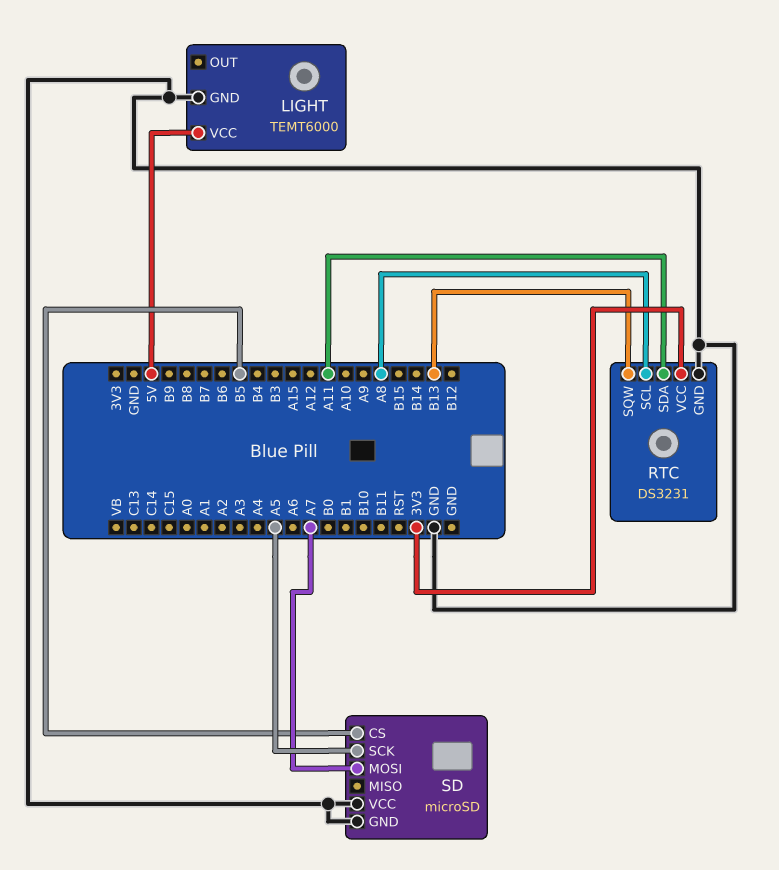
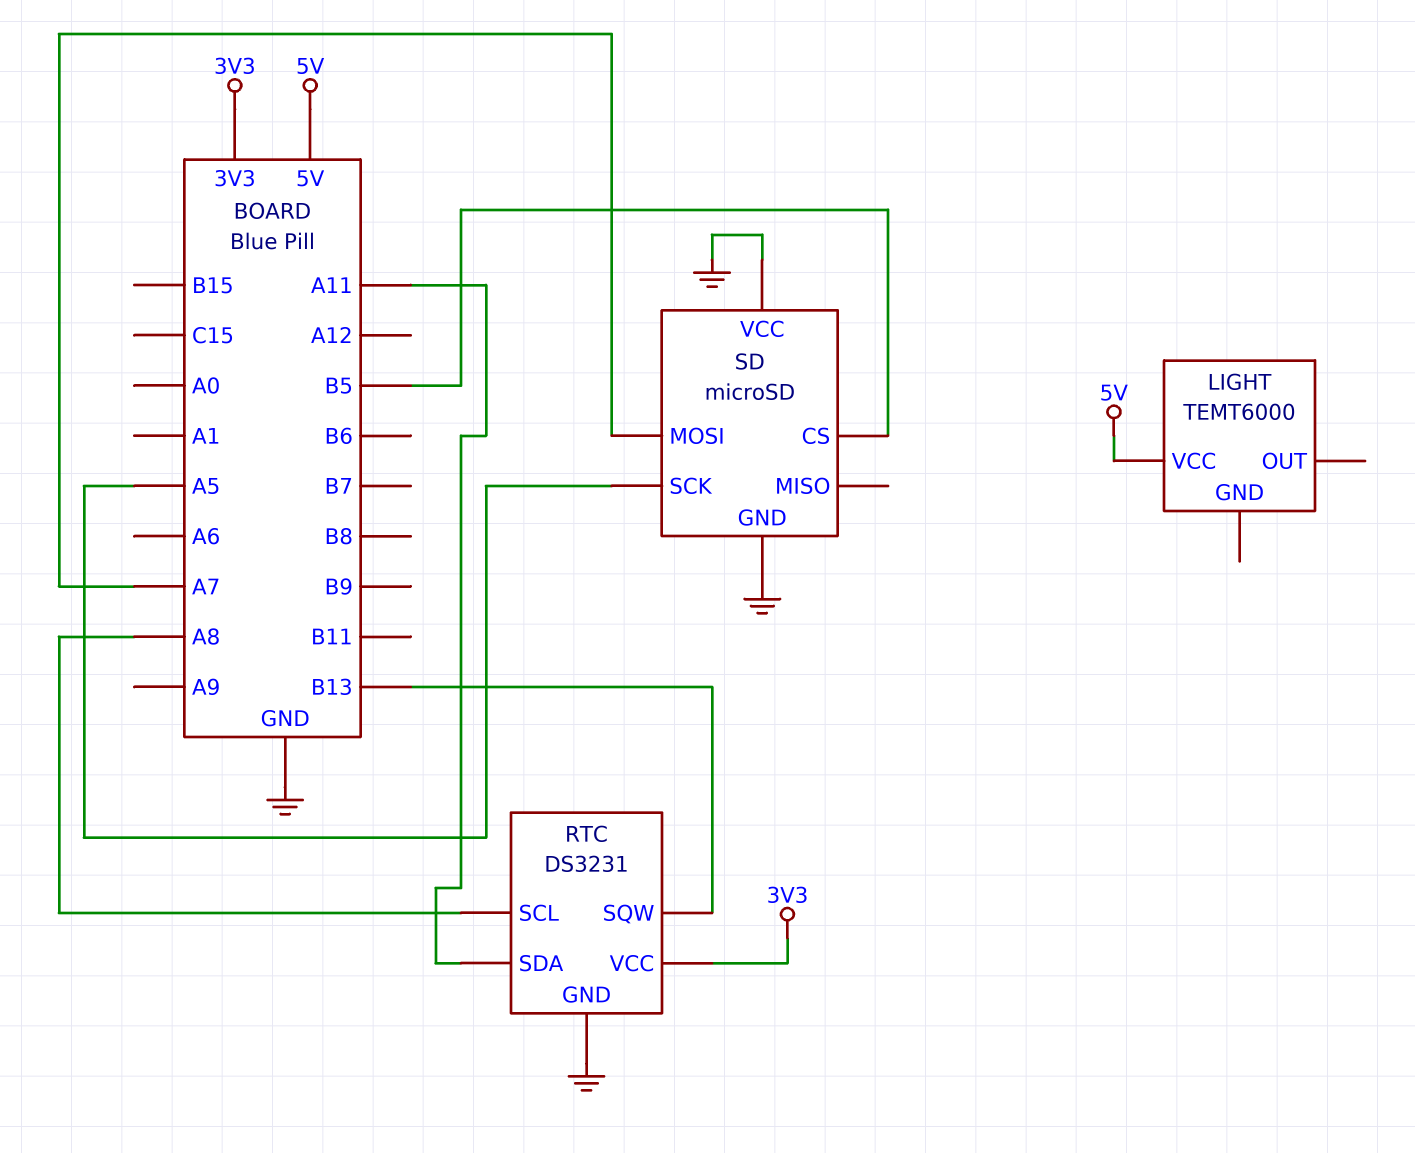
LIGHT pin GND: GND -> none

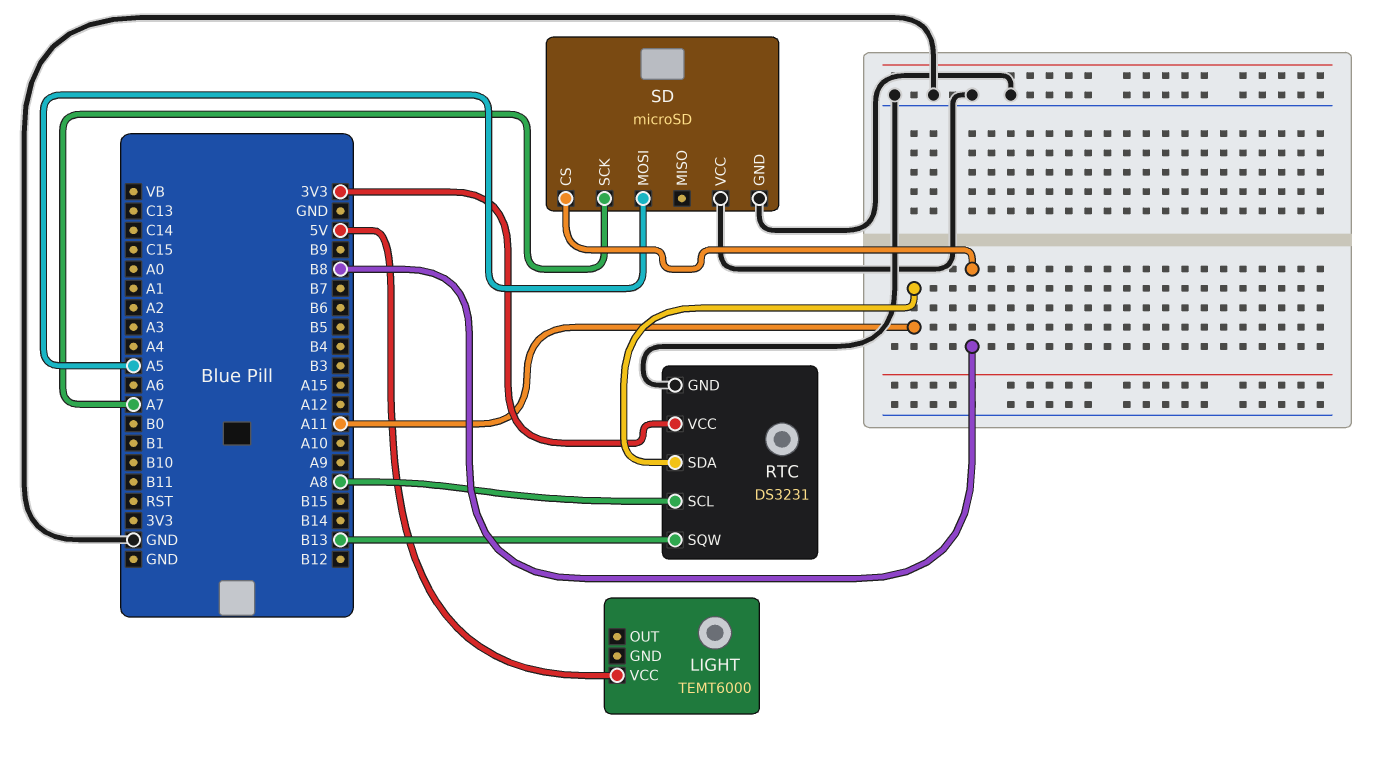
SD pin CS: B5 -> B8
SD pin MOSI: A7 -> A5
SD pin SCK: A5 -> A7

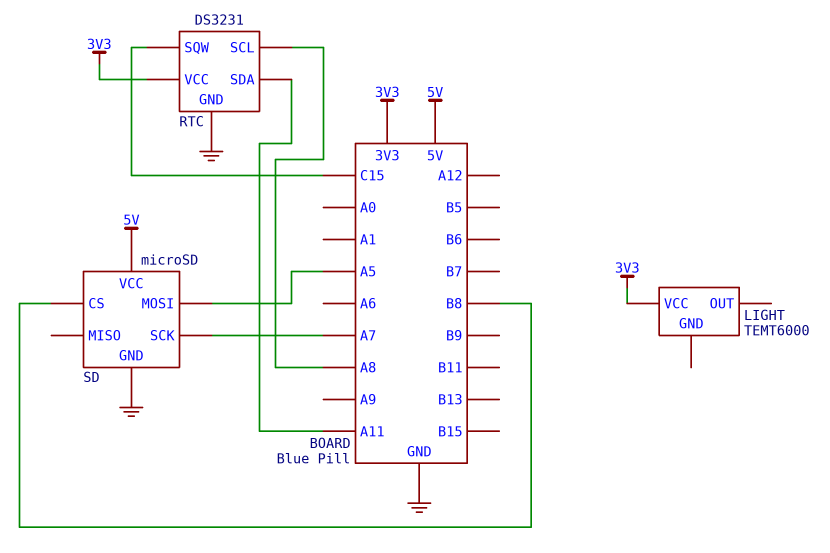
LIGHT pin VCC: 5V -> 3V3
RTC pin SQW: B13 -> C15
SD pin VCC: GND -> 5V

